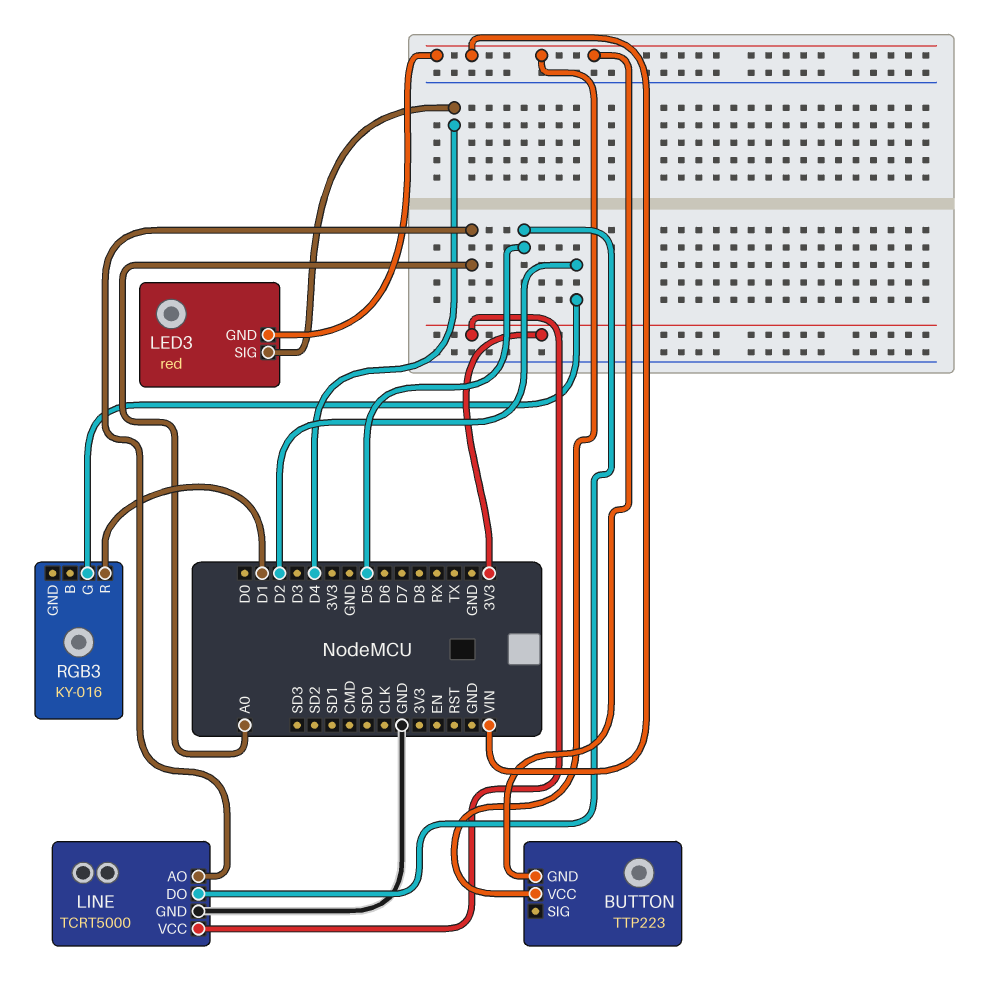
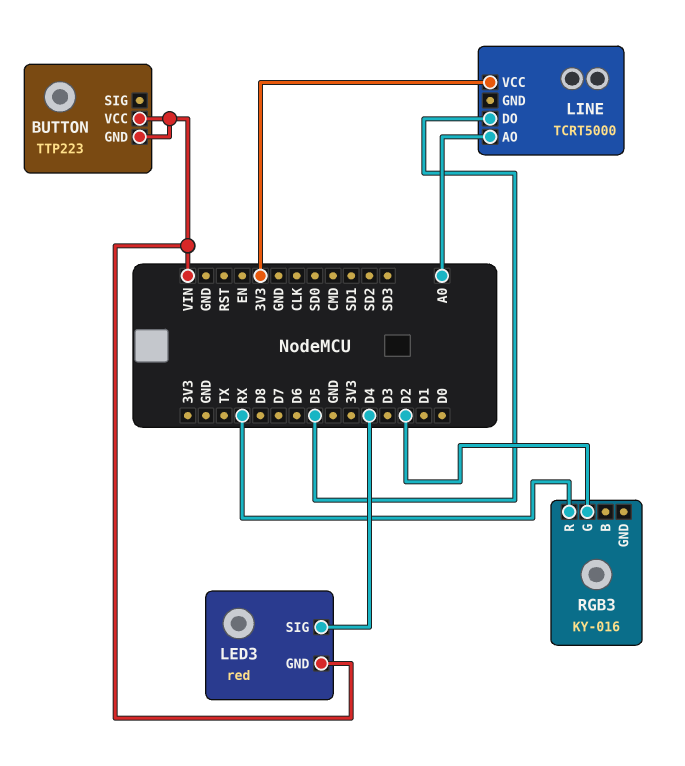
LINE pin GND: GND -> none
RGB3 pin R: D1 -> RX

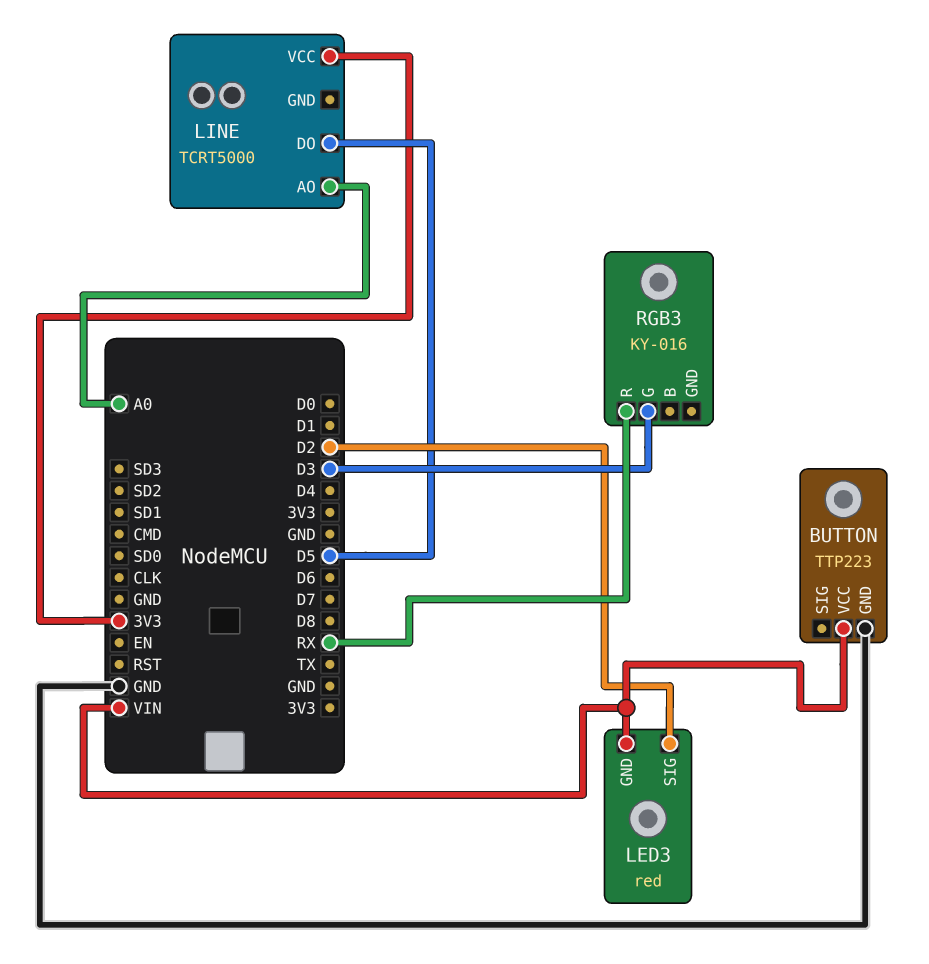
BUTTON pin GND: VIN -> GND
LED3 pin SIG: D4 -> D2
RGB3 pin G: D2 -> D3

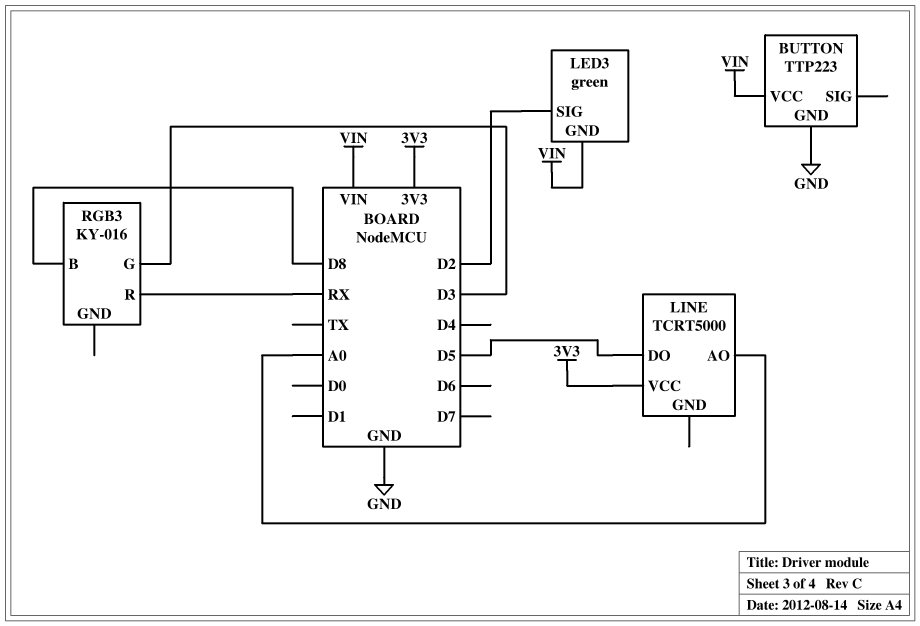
LED3: red -> green
RGB3 pin B: none -> D8

